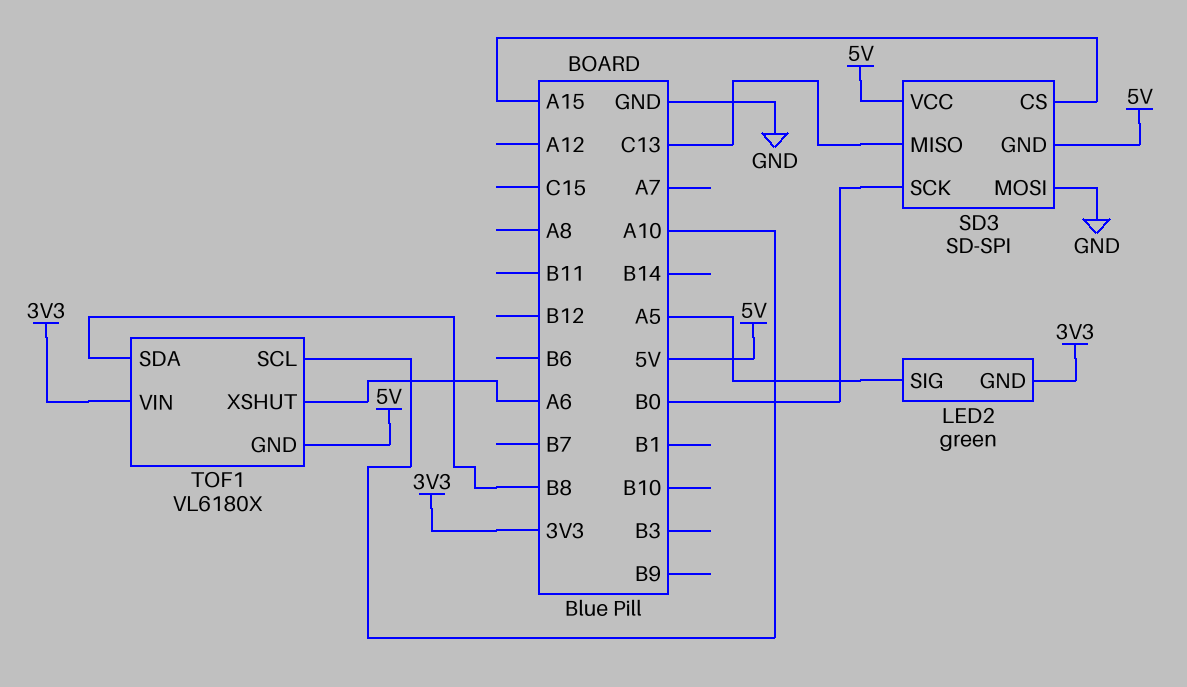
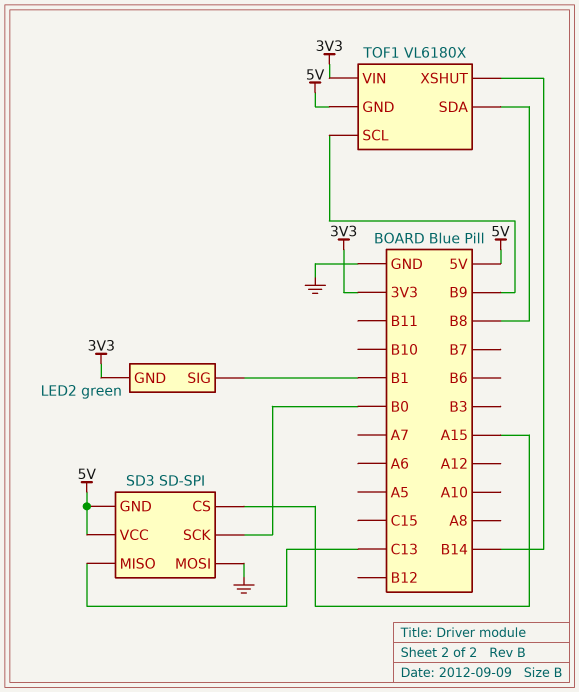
LED2 pin SIG: A5 -> B1
TOF1 pin SCL: A10 -> B9
TOF1 pin XSHUT: A6 -> B14

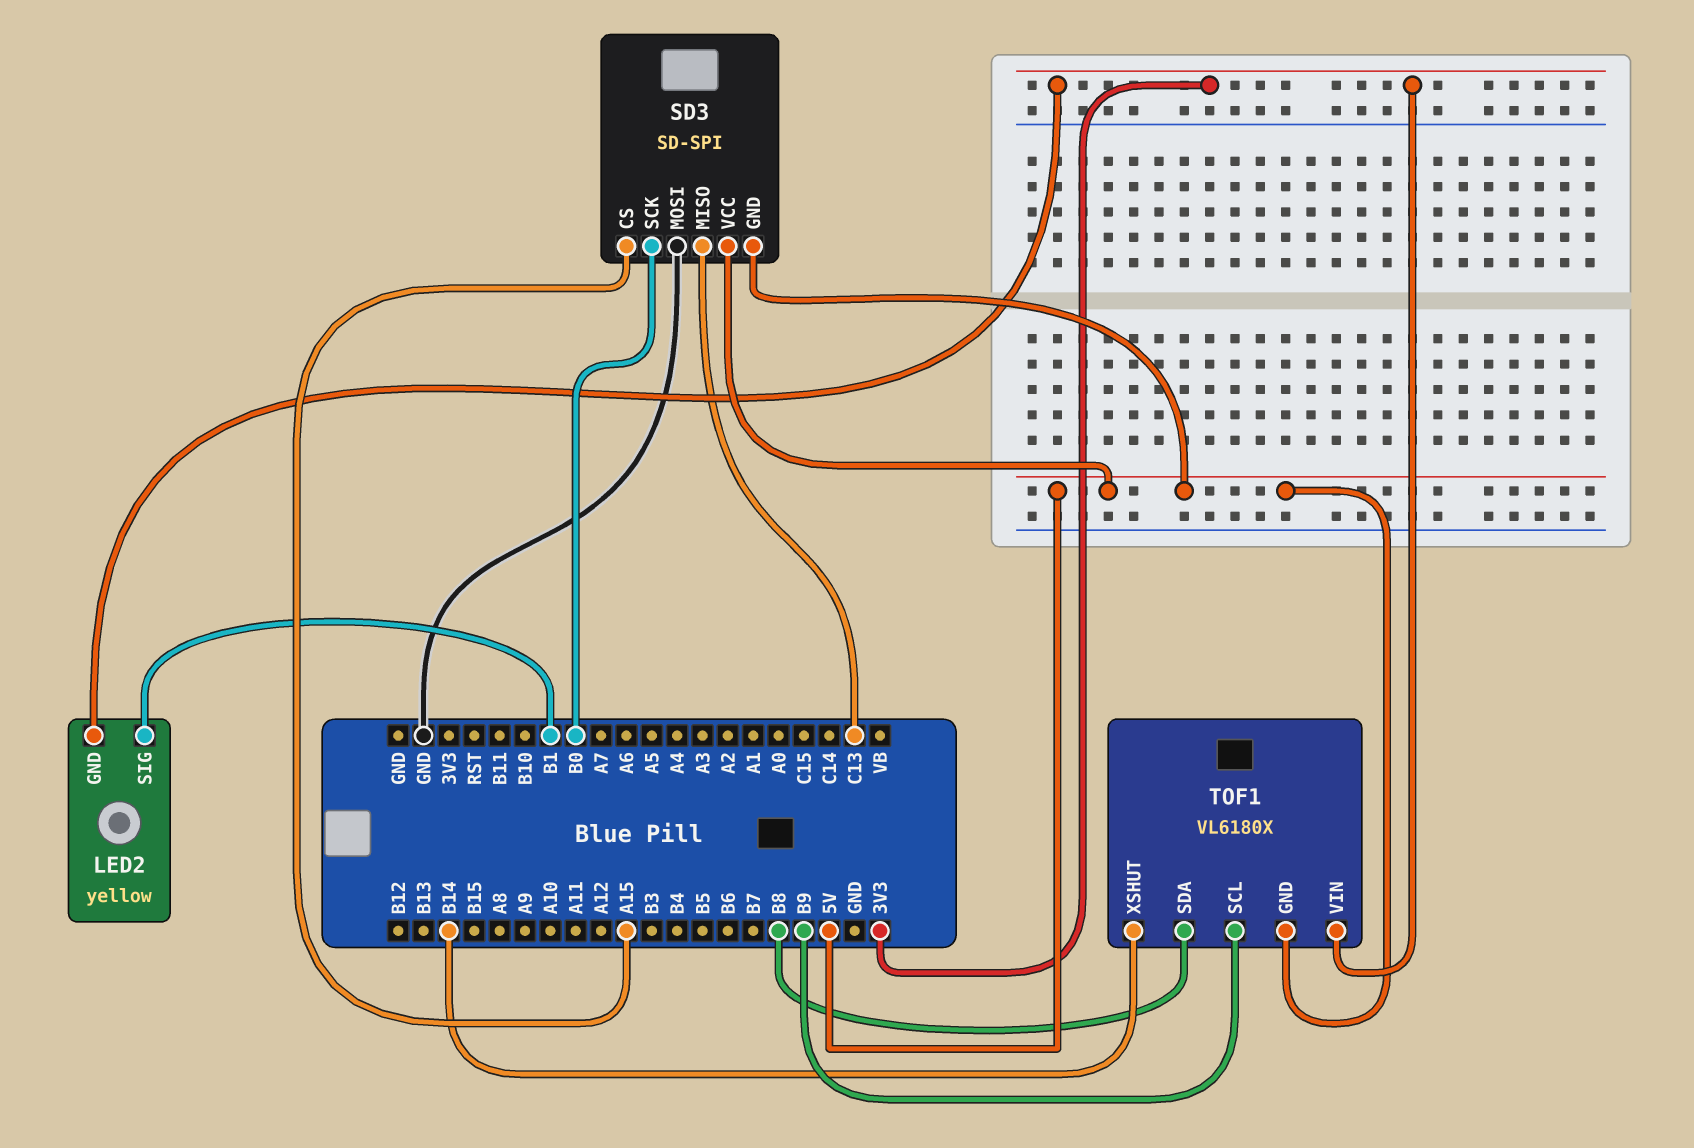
LED2: green -> yellow

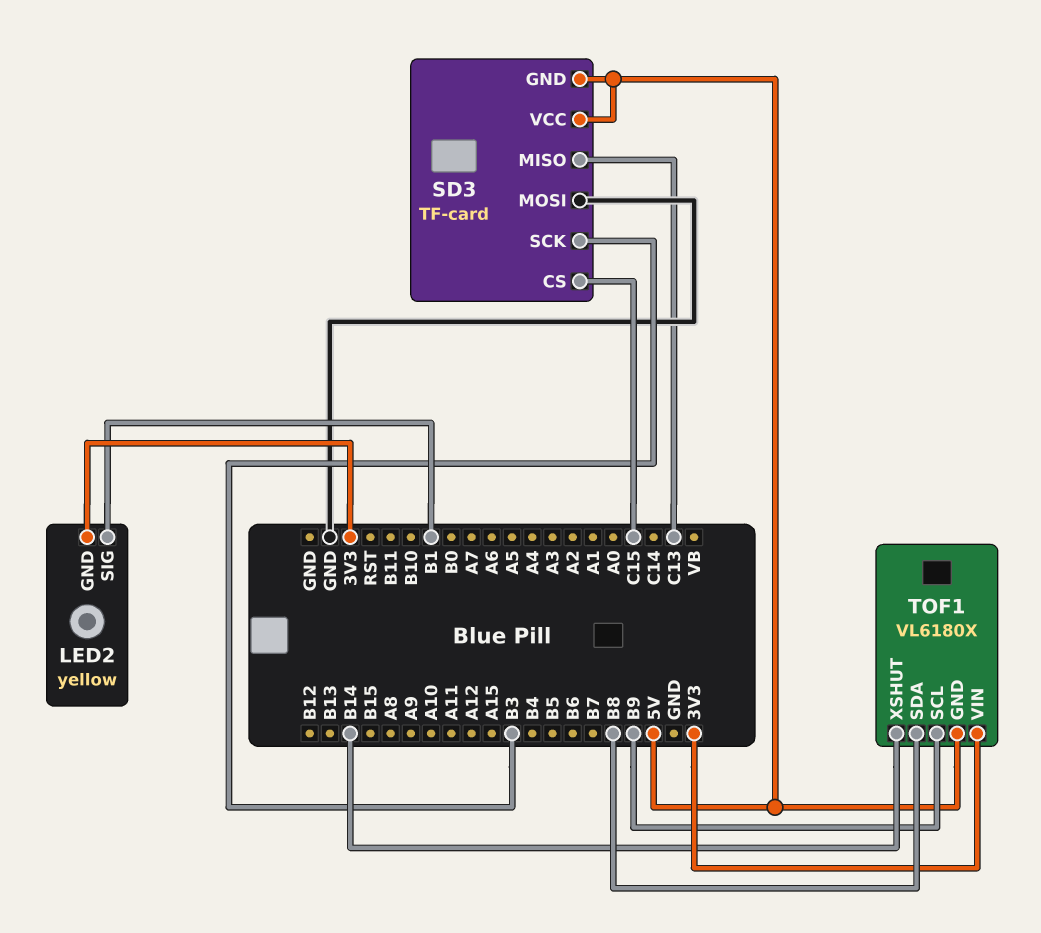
SD3: SD-SPI -> TF-card
SD3 pin CS: A15 -> C15
SD3 pin SCK: B0 -> B3

